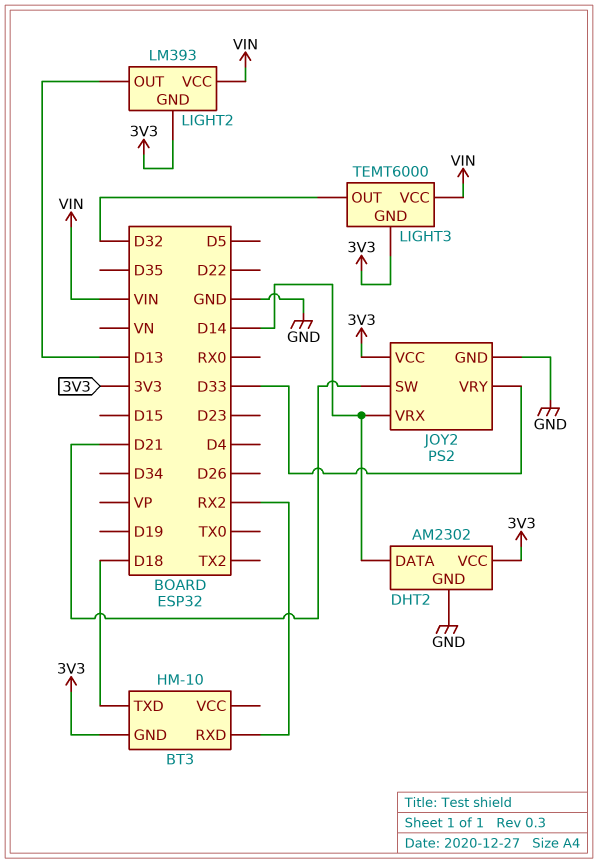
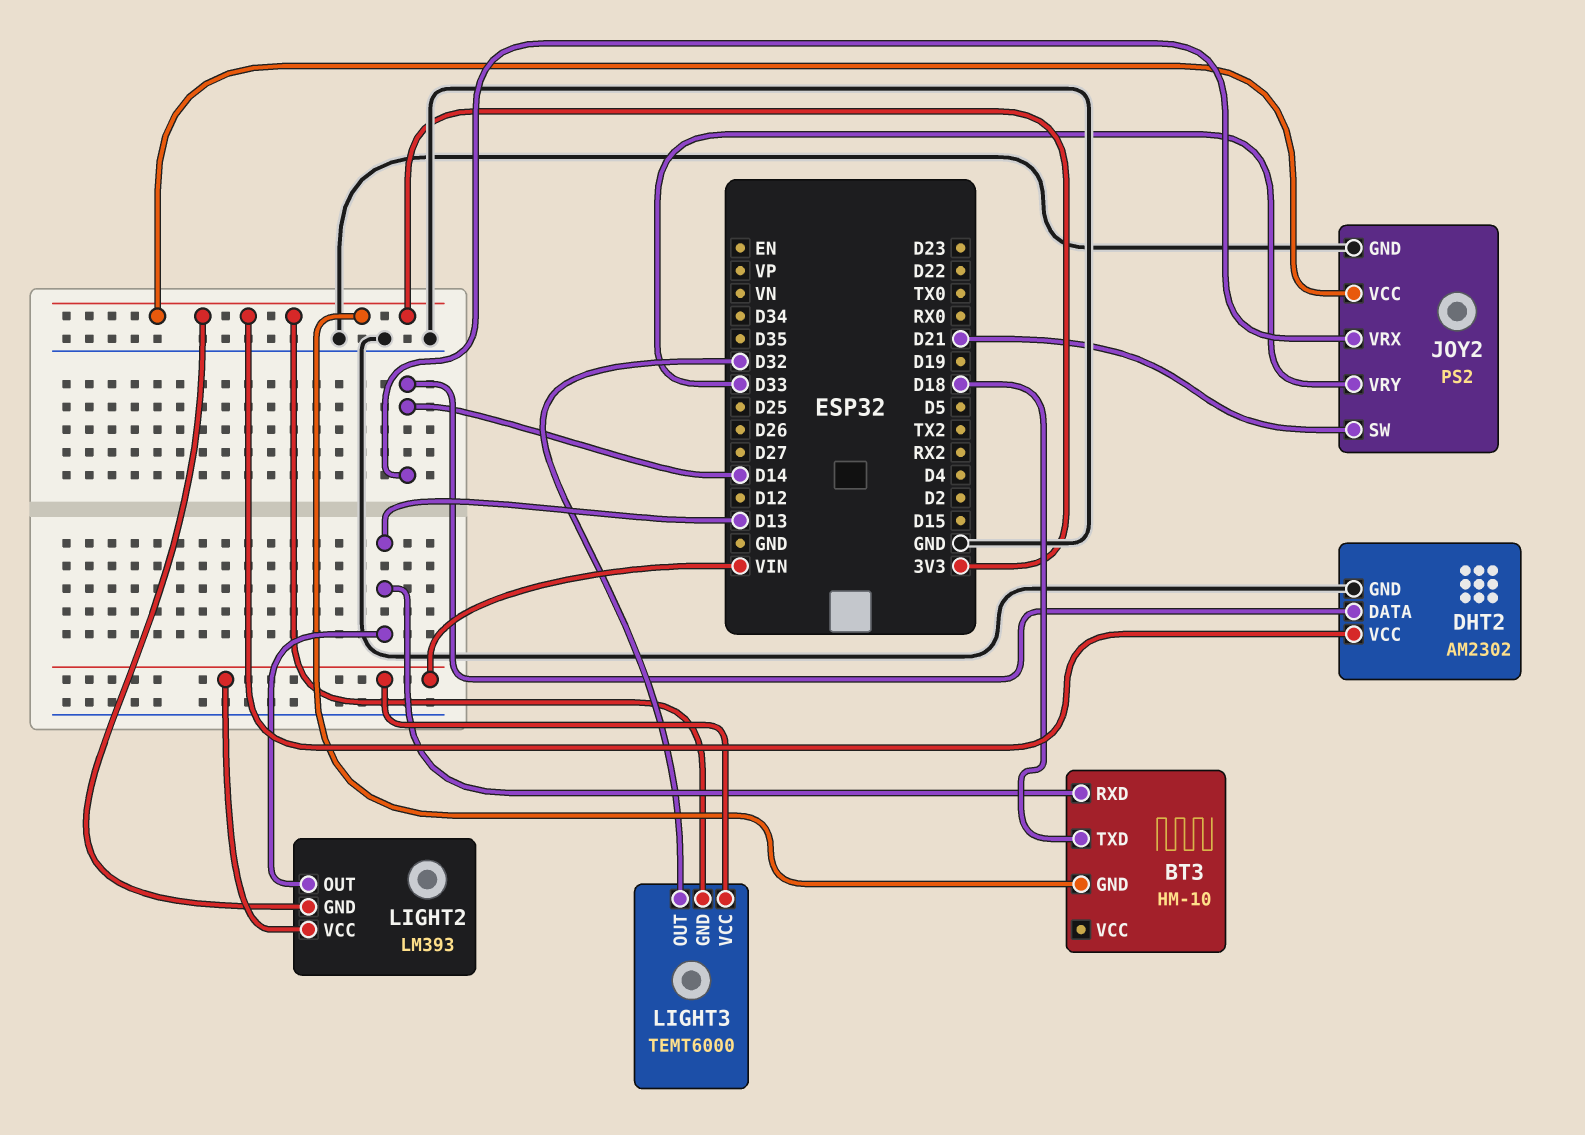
BT3 pin RXD: RX2 -> D13

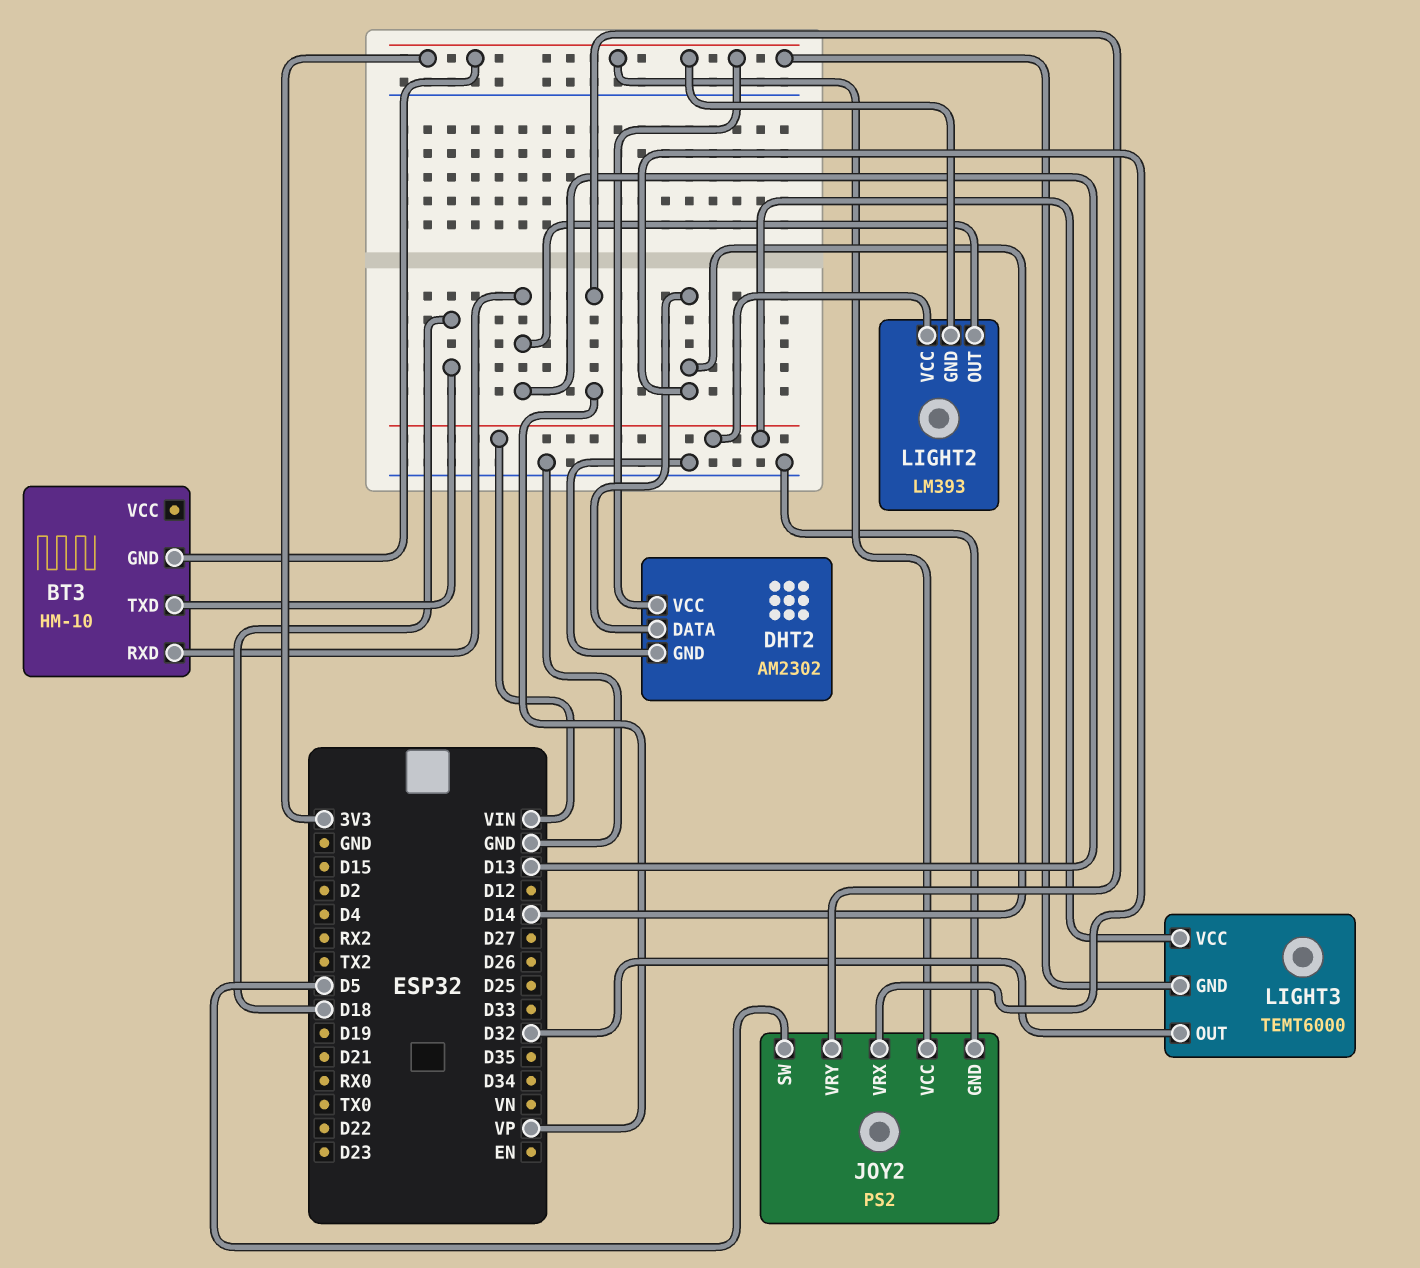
JOY2 pin SW: D21 -> D5
JOY2 pin VRY: D33 -> VP

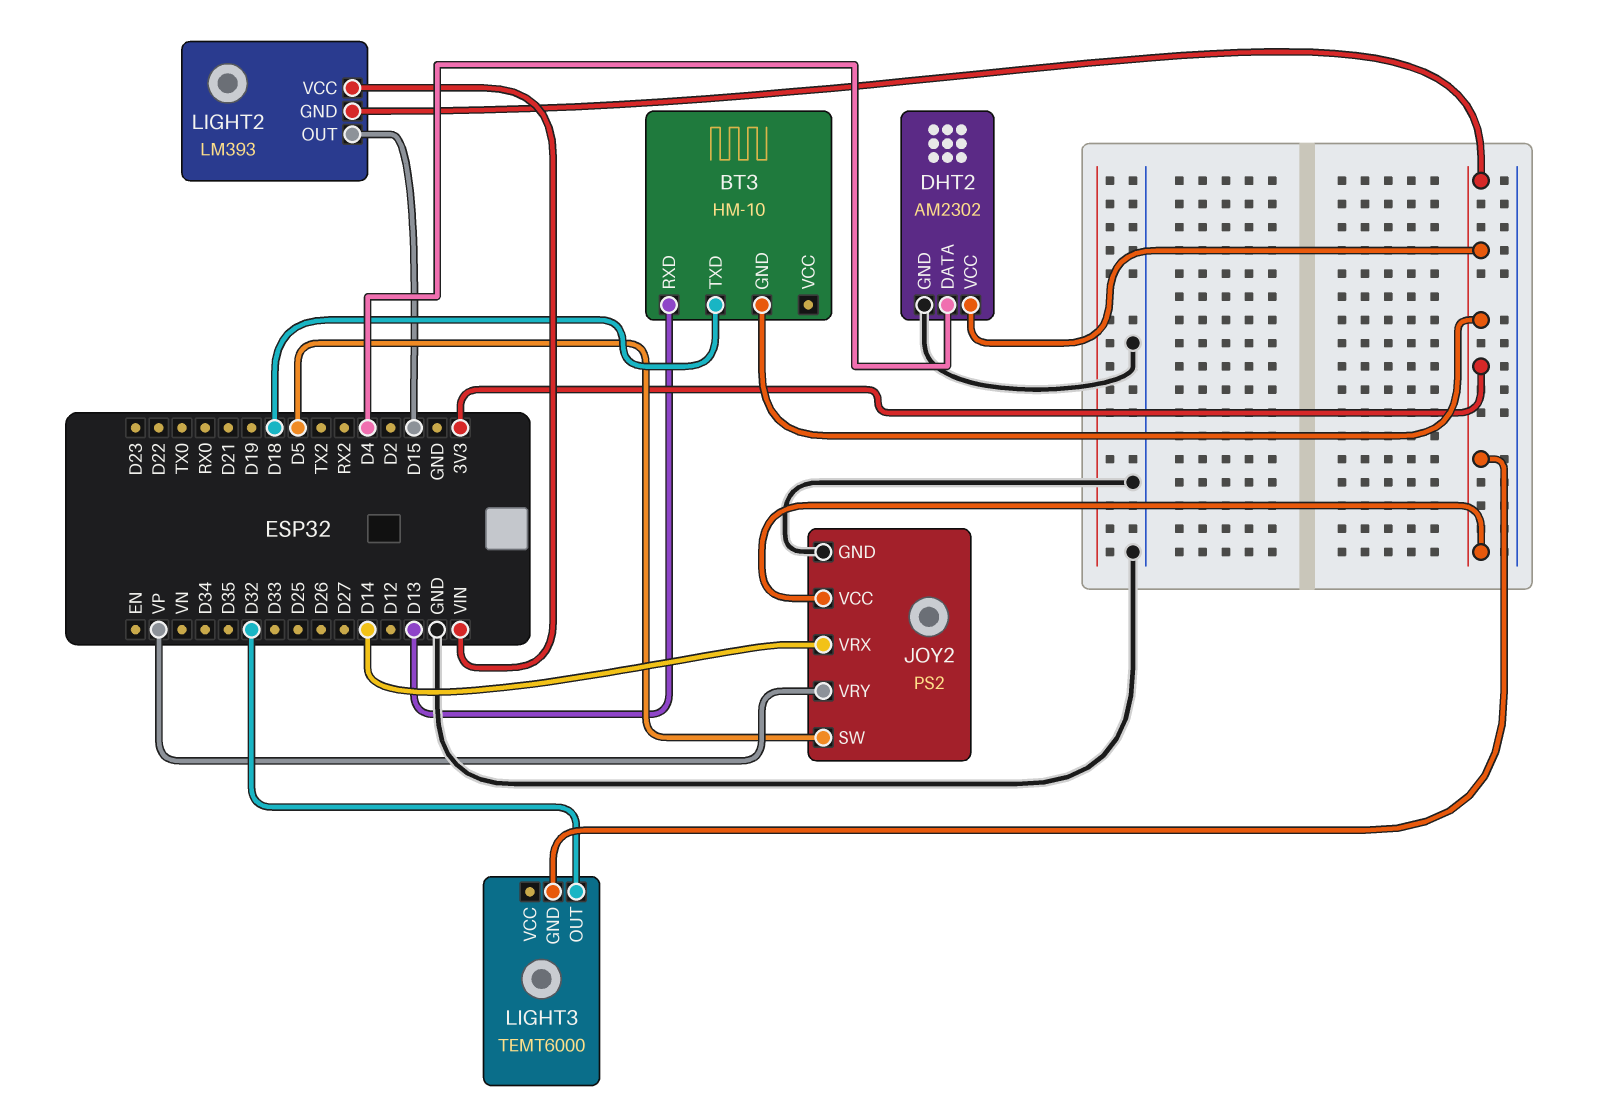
DHT2 pin DATA: D14 -> D4
LIGHT2 pin OUT: D13 -> D15
LIGHT3 pin VCC: VIN -> none

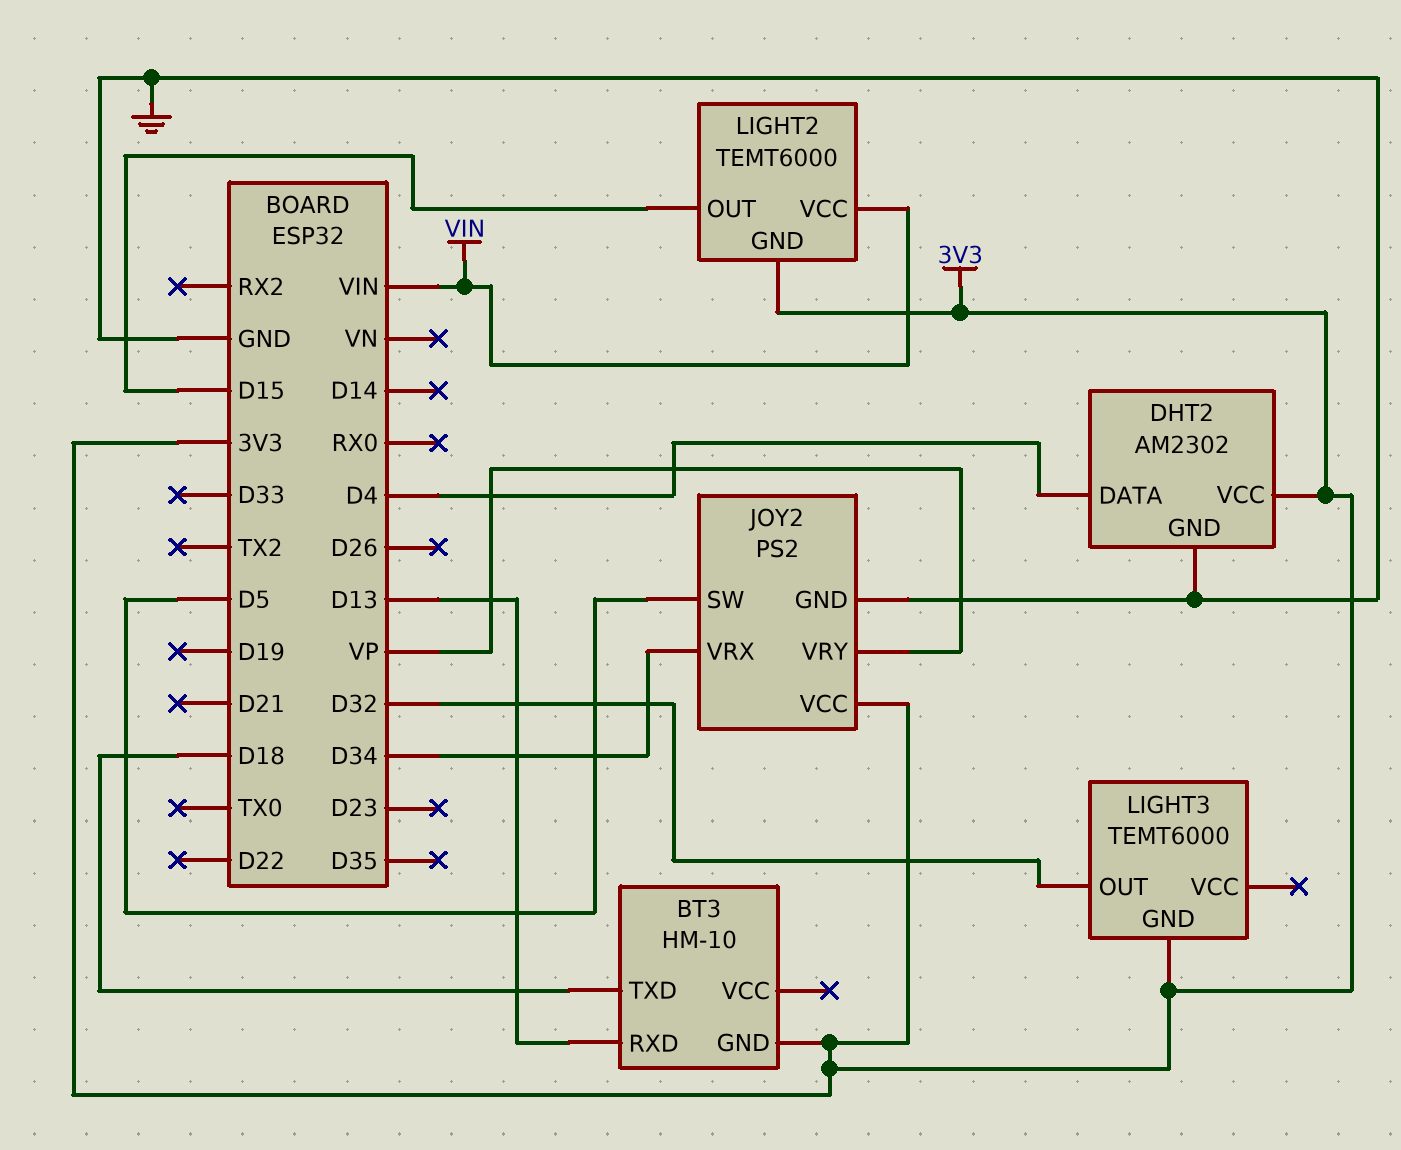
JOY2 pin VRX: D14 -> D34
LIGHT2: LM393 -> TEMT6000

